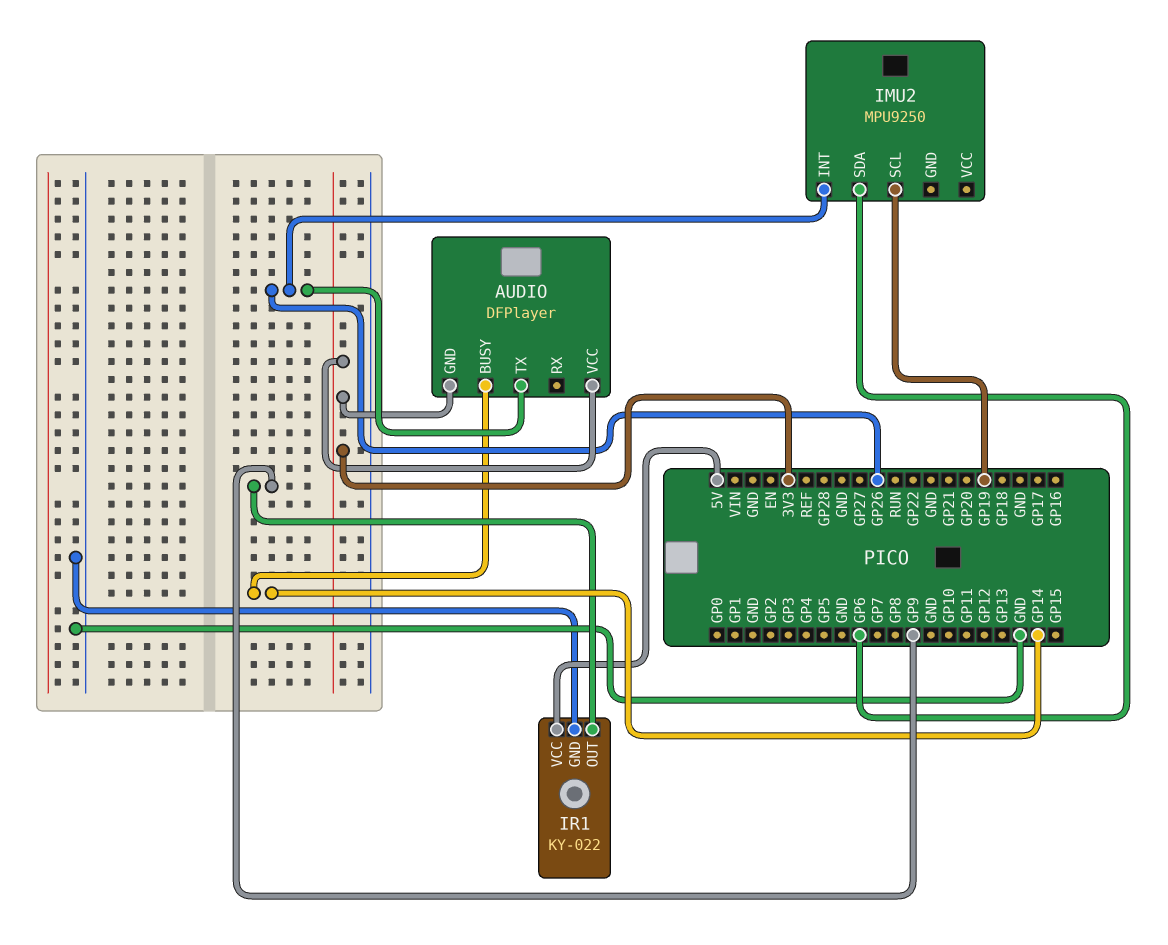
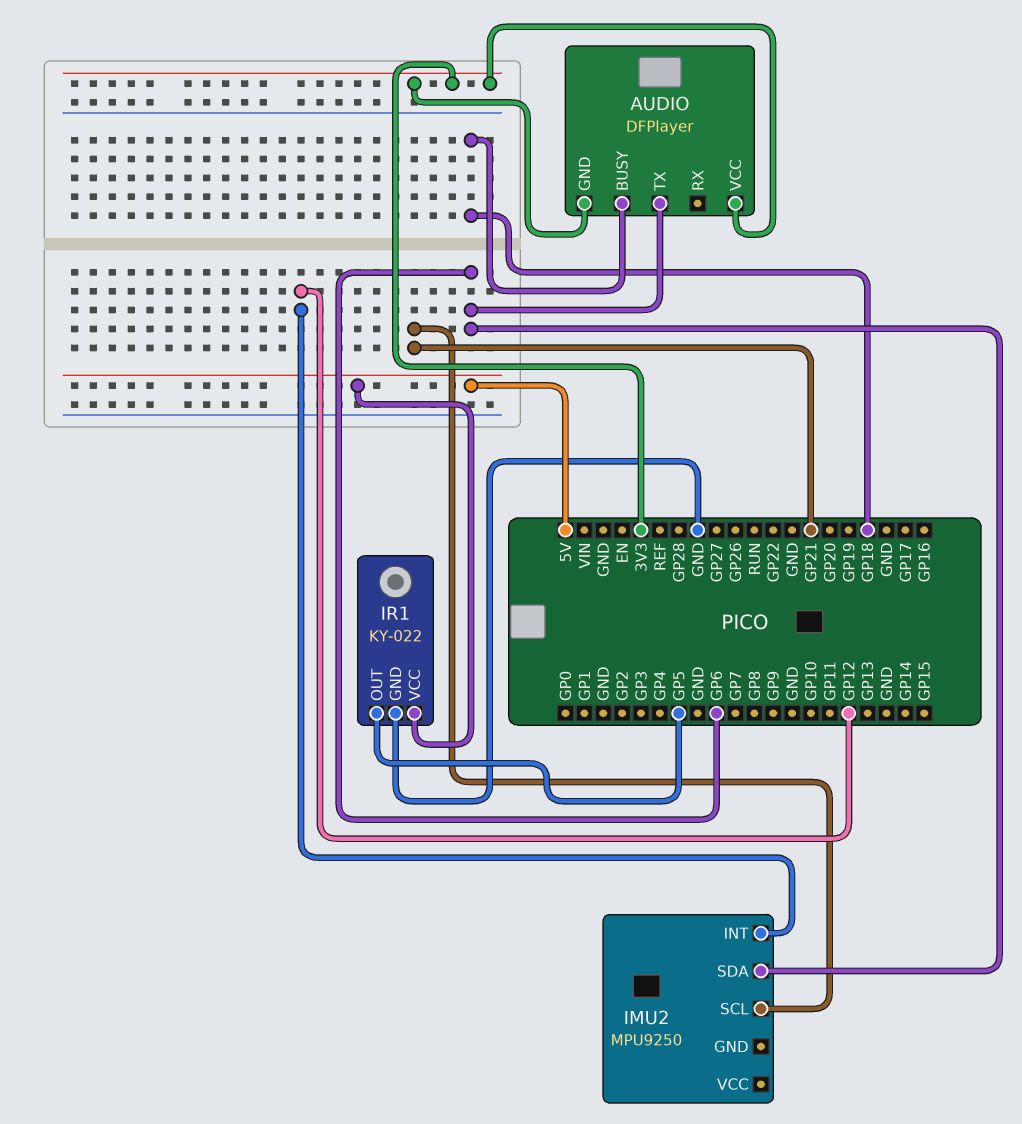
AUDIO pin BUSY: GP14 -> GP18
AUDIO pin TX: GP26 -> GP6
IMU2 pin INT: GP26 -> GP12
IMU2 pin SCL: GP19 -> GP21
IR1 pin OUT: GP9 -> GP5

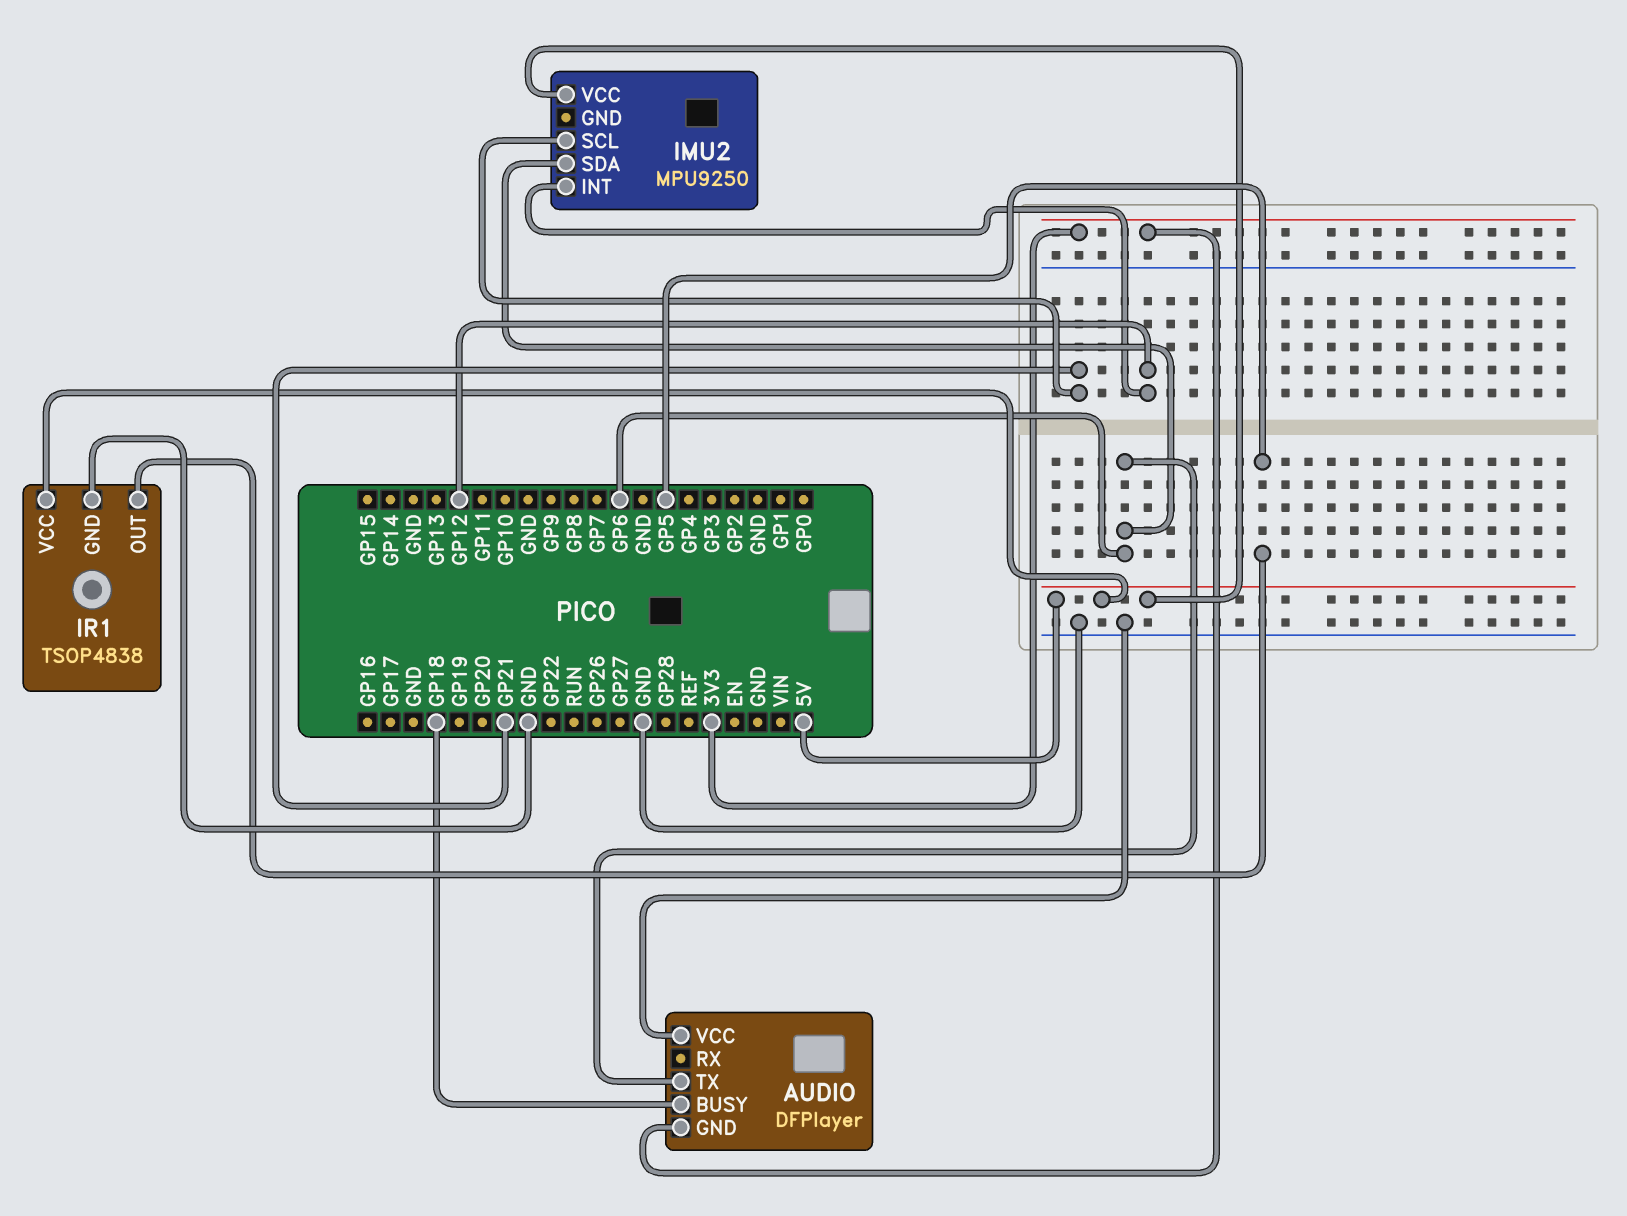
AUDIO pin VCC: 3V3 -> GND
IMU2 pin VCC: none -> 5V
IR1: KY-022 -> TSOP4838

